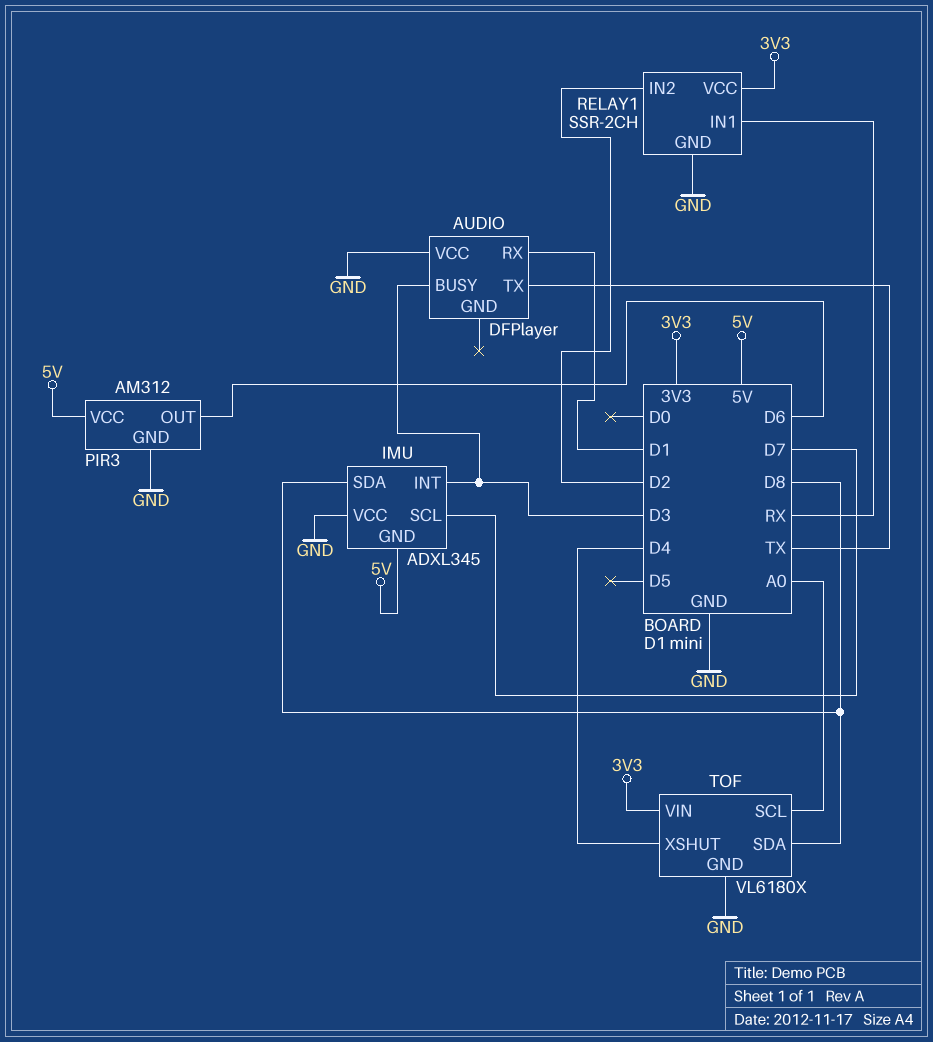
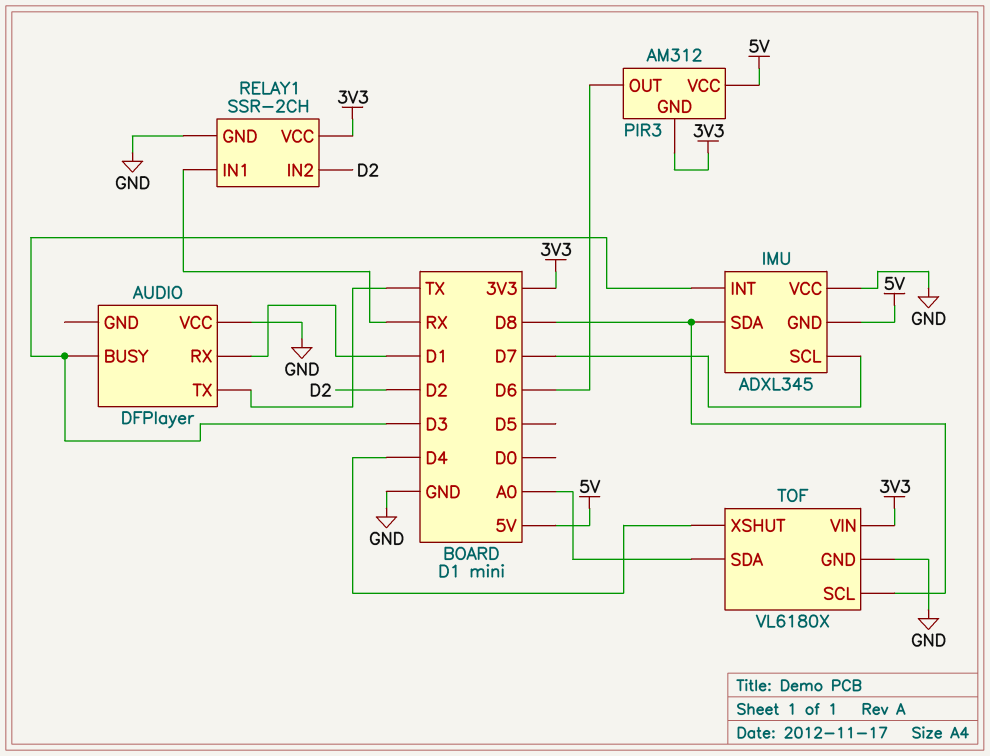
PIR3 pin GND: GND -> 3V3
TOF pin SCL: A0 -> D8
TOF pin SDA: D8 -> A0

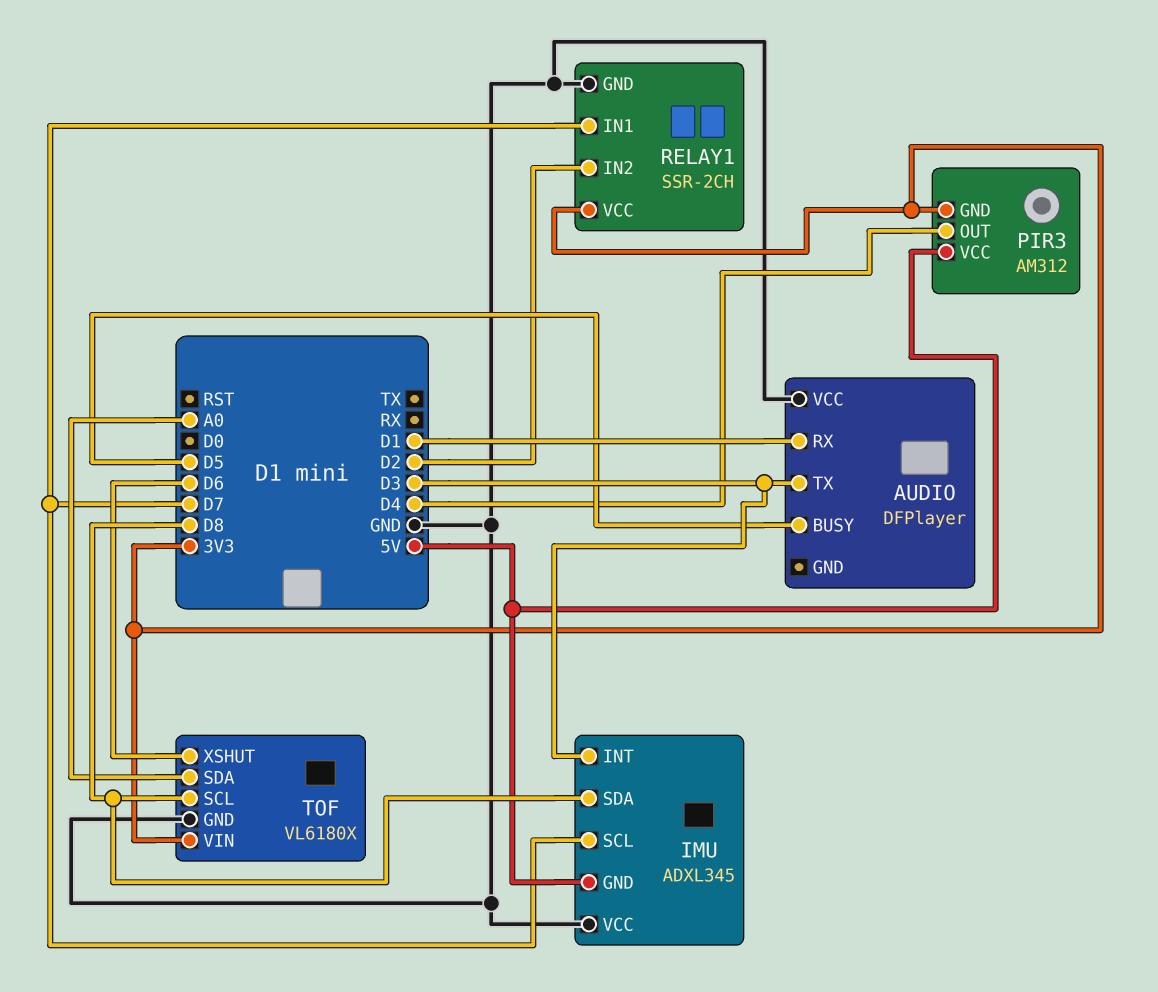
AUDIO pin BUSY: D3 -> D5
AUDIO pin TX: TX -> D3
PIR3 pin OUT: D6 -> D4
RELAY1 pin IN1: RX -> D7
TOF pin XSHUT: D4 -> D6

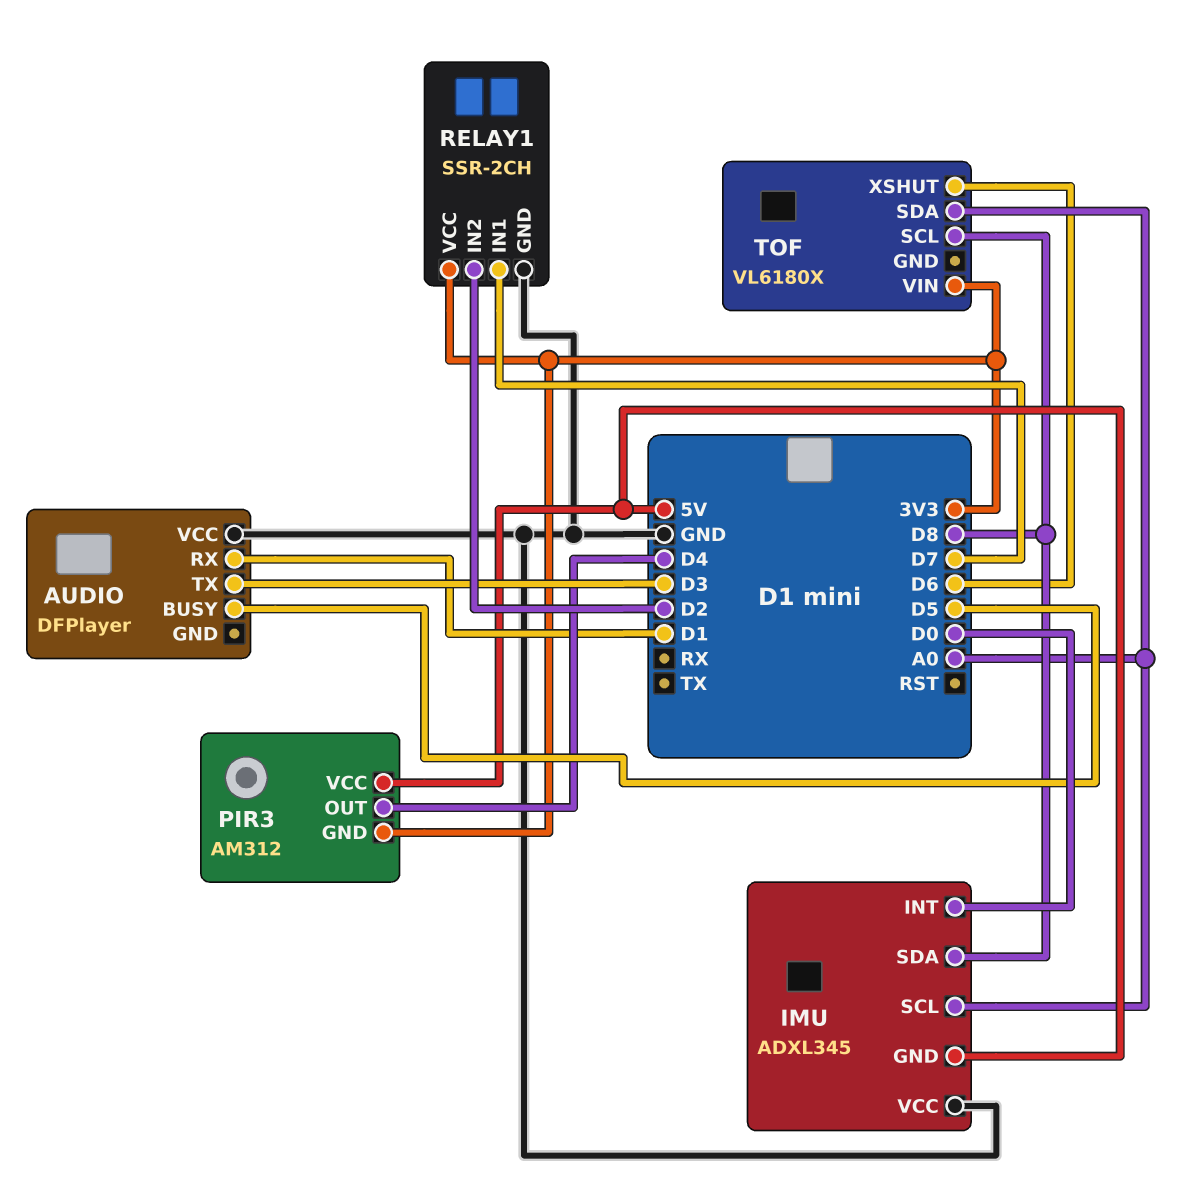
IMU pin INT: D3 -> D0
IMU pin SCL: D7 -> A0
TOF pin GND: GND -> none

